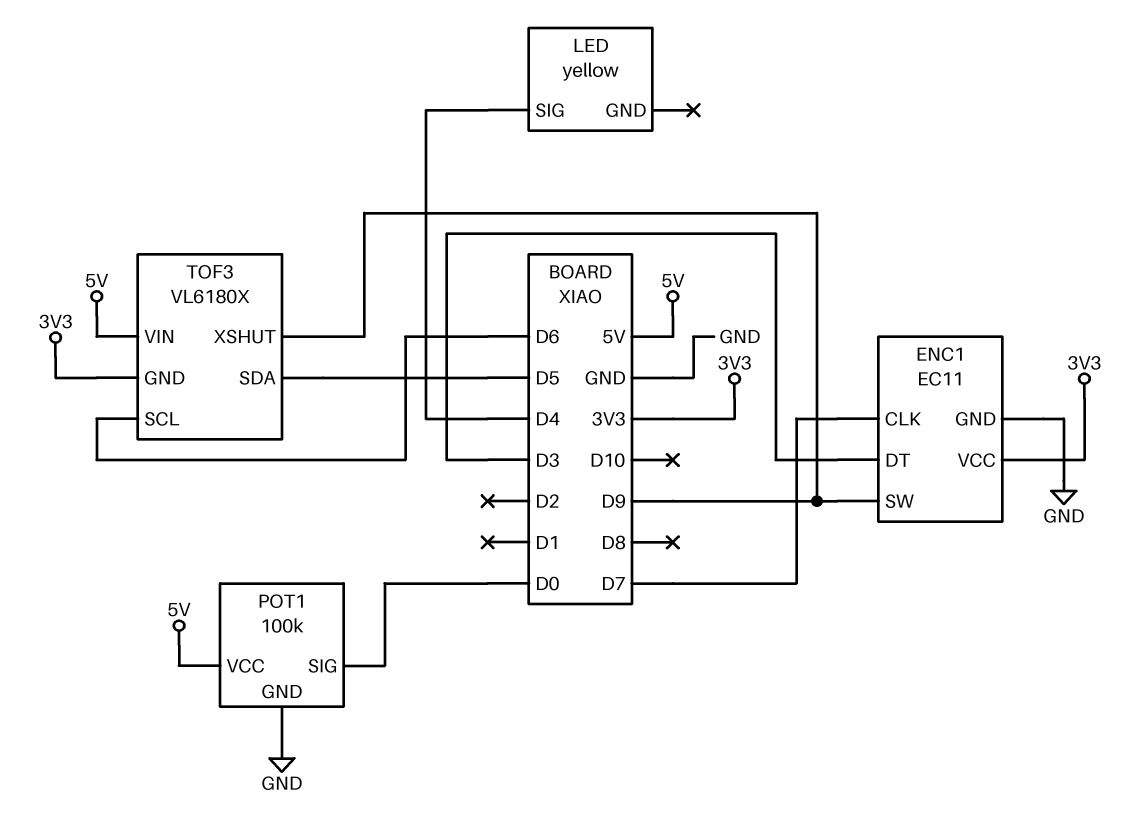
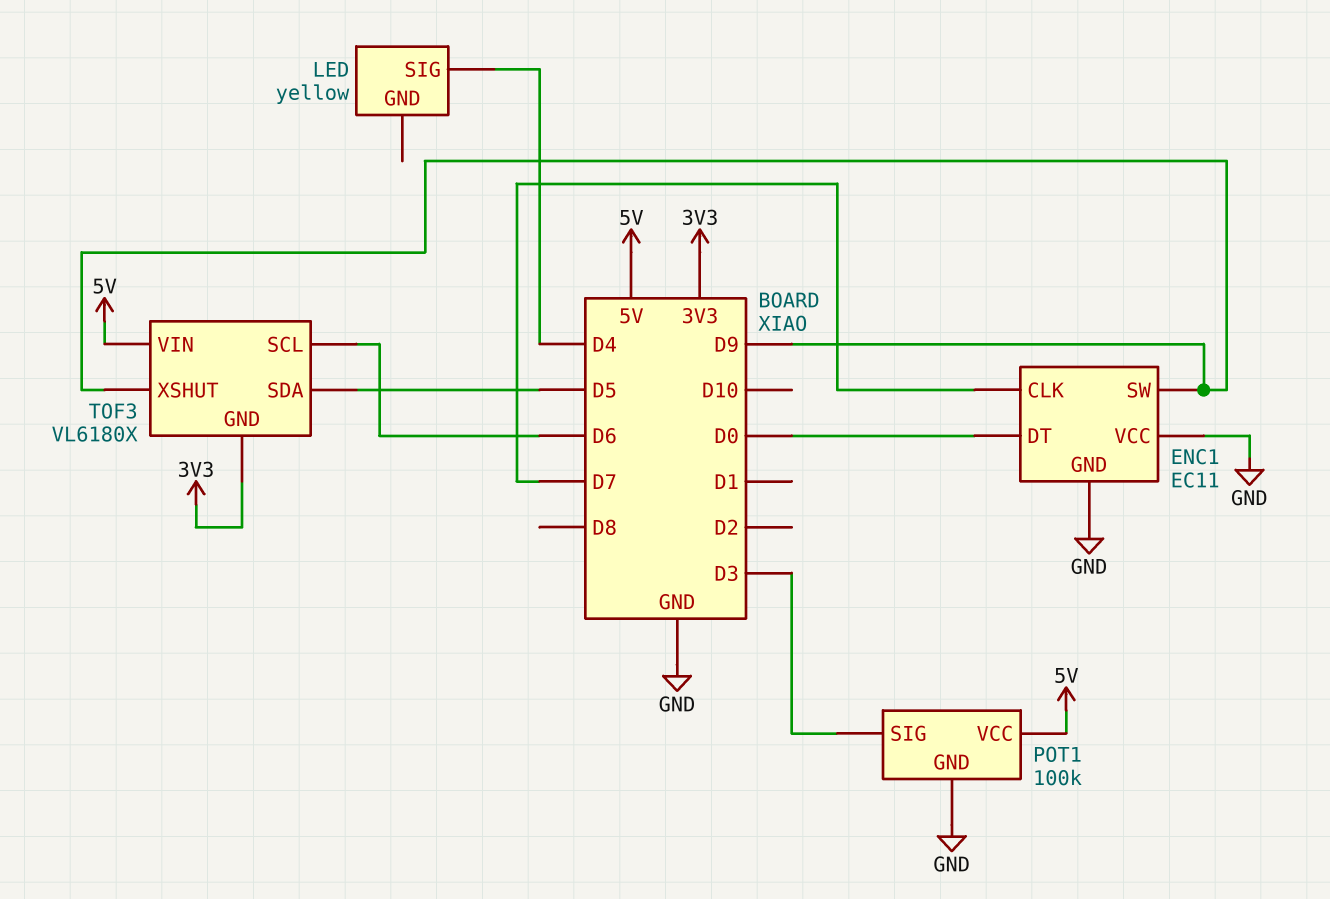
ENC1 pin DT: D3 -> D0
ENC1 pin VCC: 3V3 -> GND
POT1 pin SIG: D0 -> D3

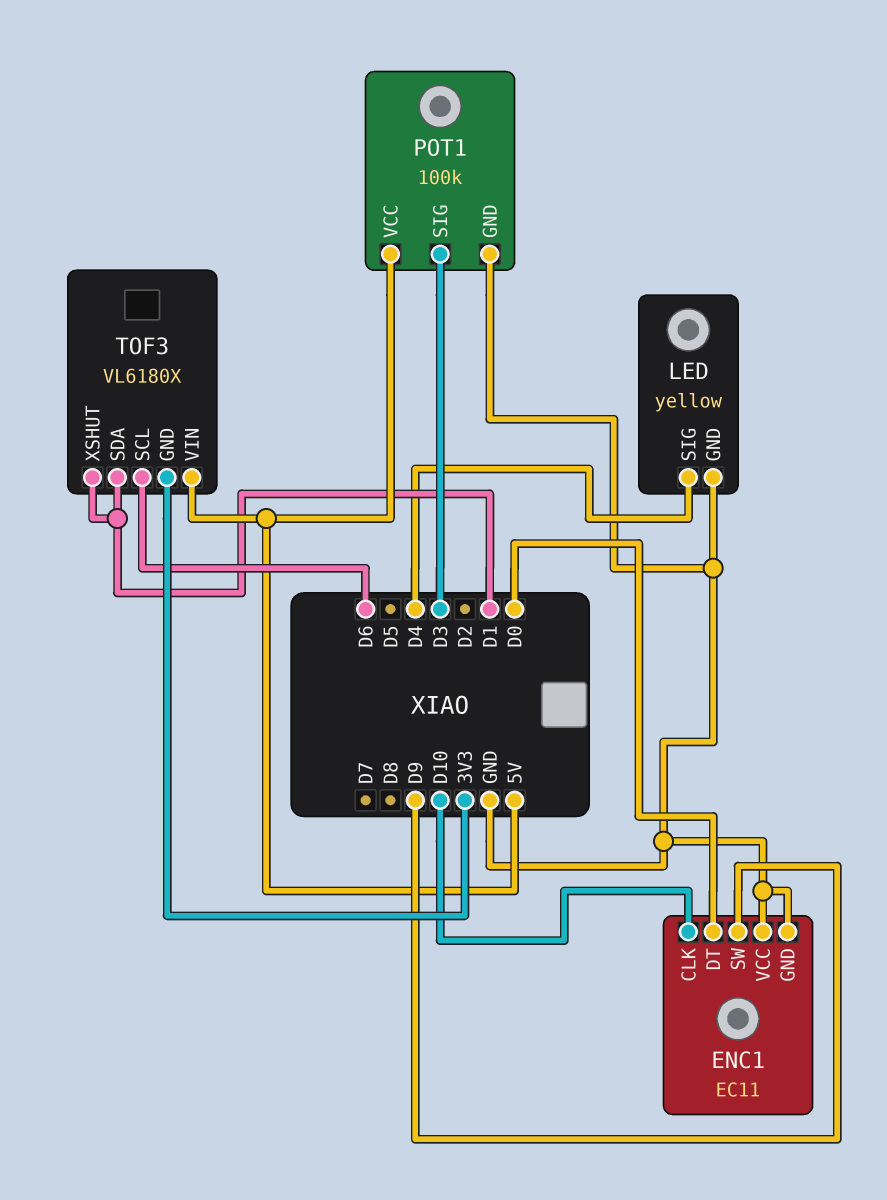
ENC1 pin CLK: D7 -> D10
LED pin GND: none -> GND
TOF3 pin SDA: D5 -> D1
TOF3 pin XSHUT: D9 -> D1

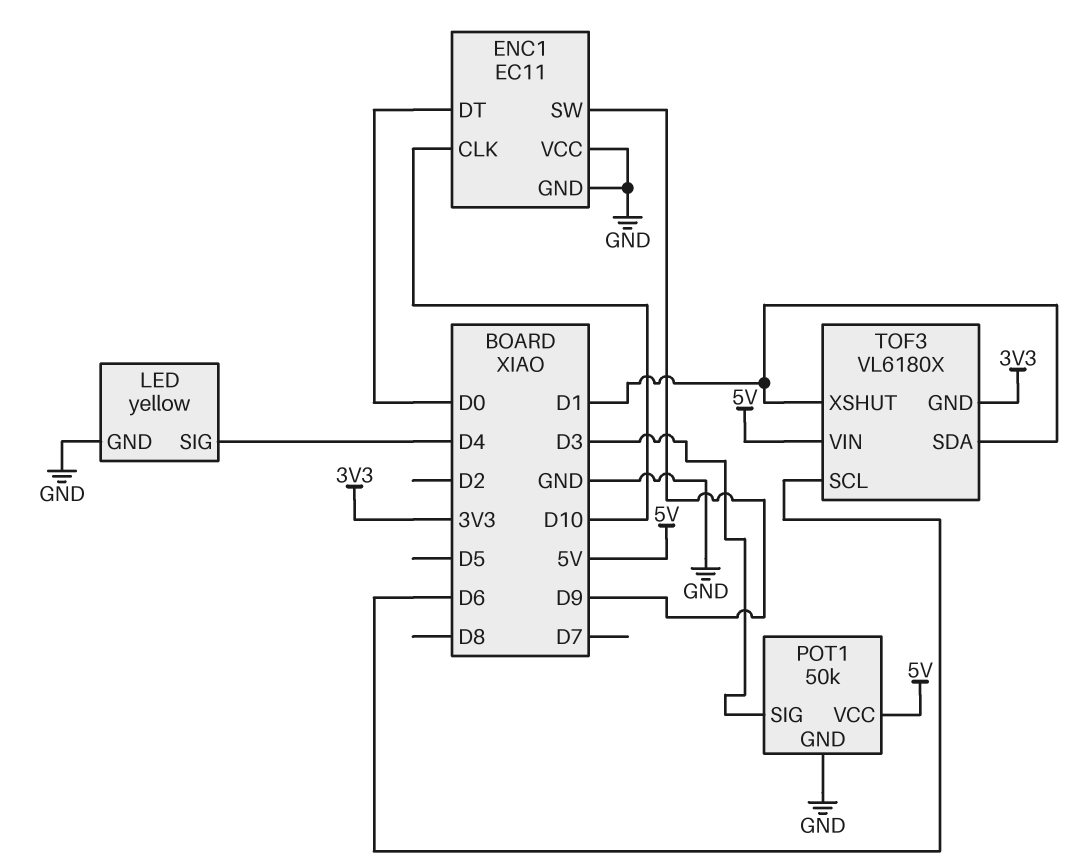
POT1: 100k -> 50k

